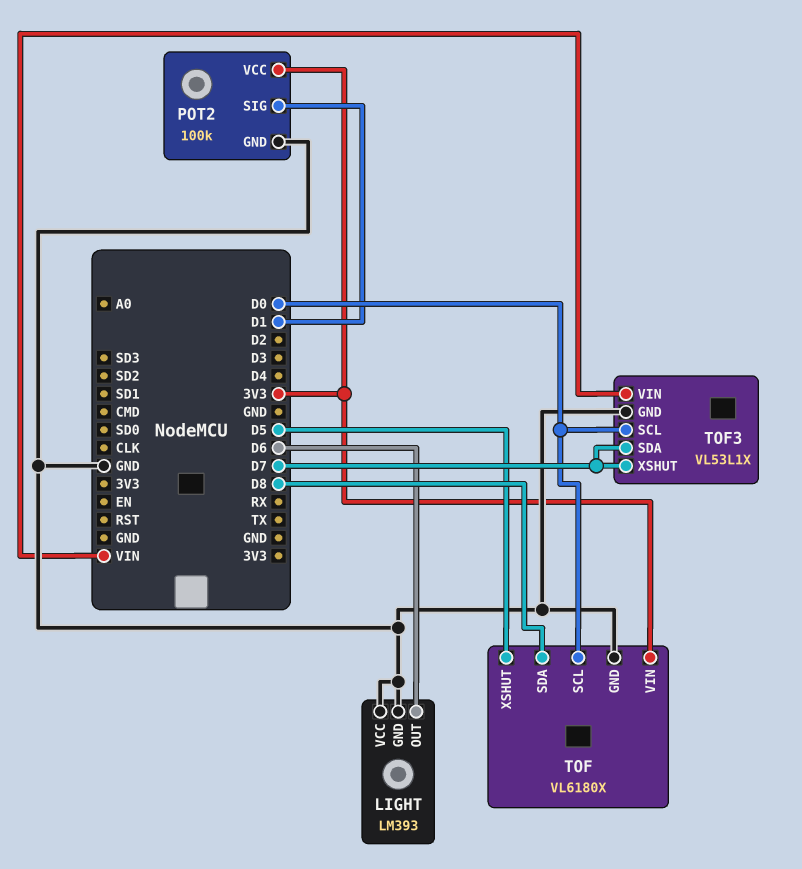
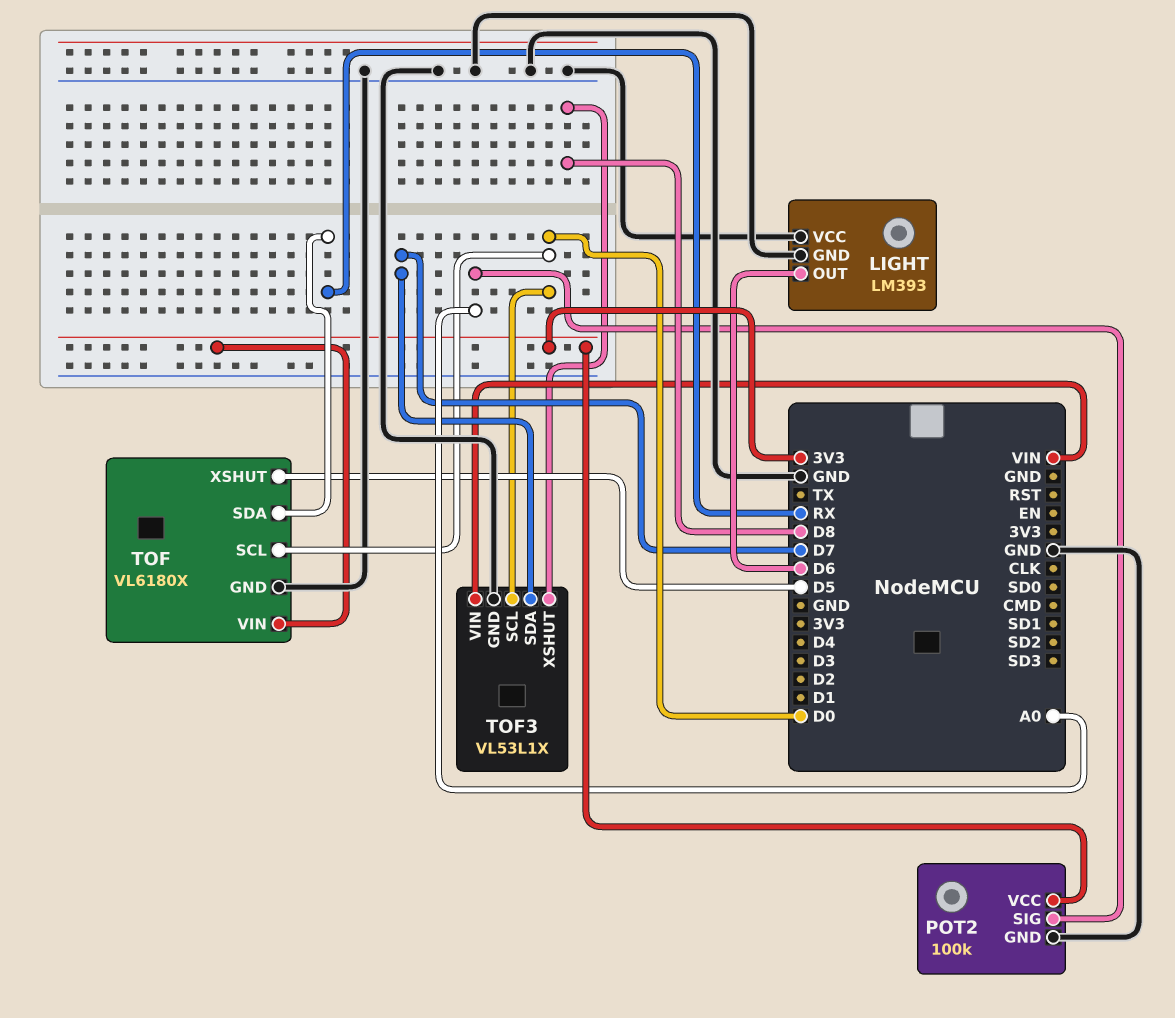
POT2 pin SIG: D1 -> A0
TOF pin SDA: D8 -> RX
TOF3 pin XSHUT: D7 -> D8

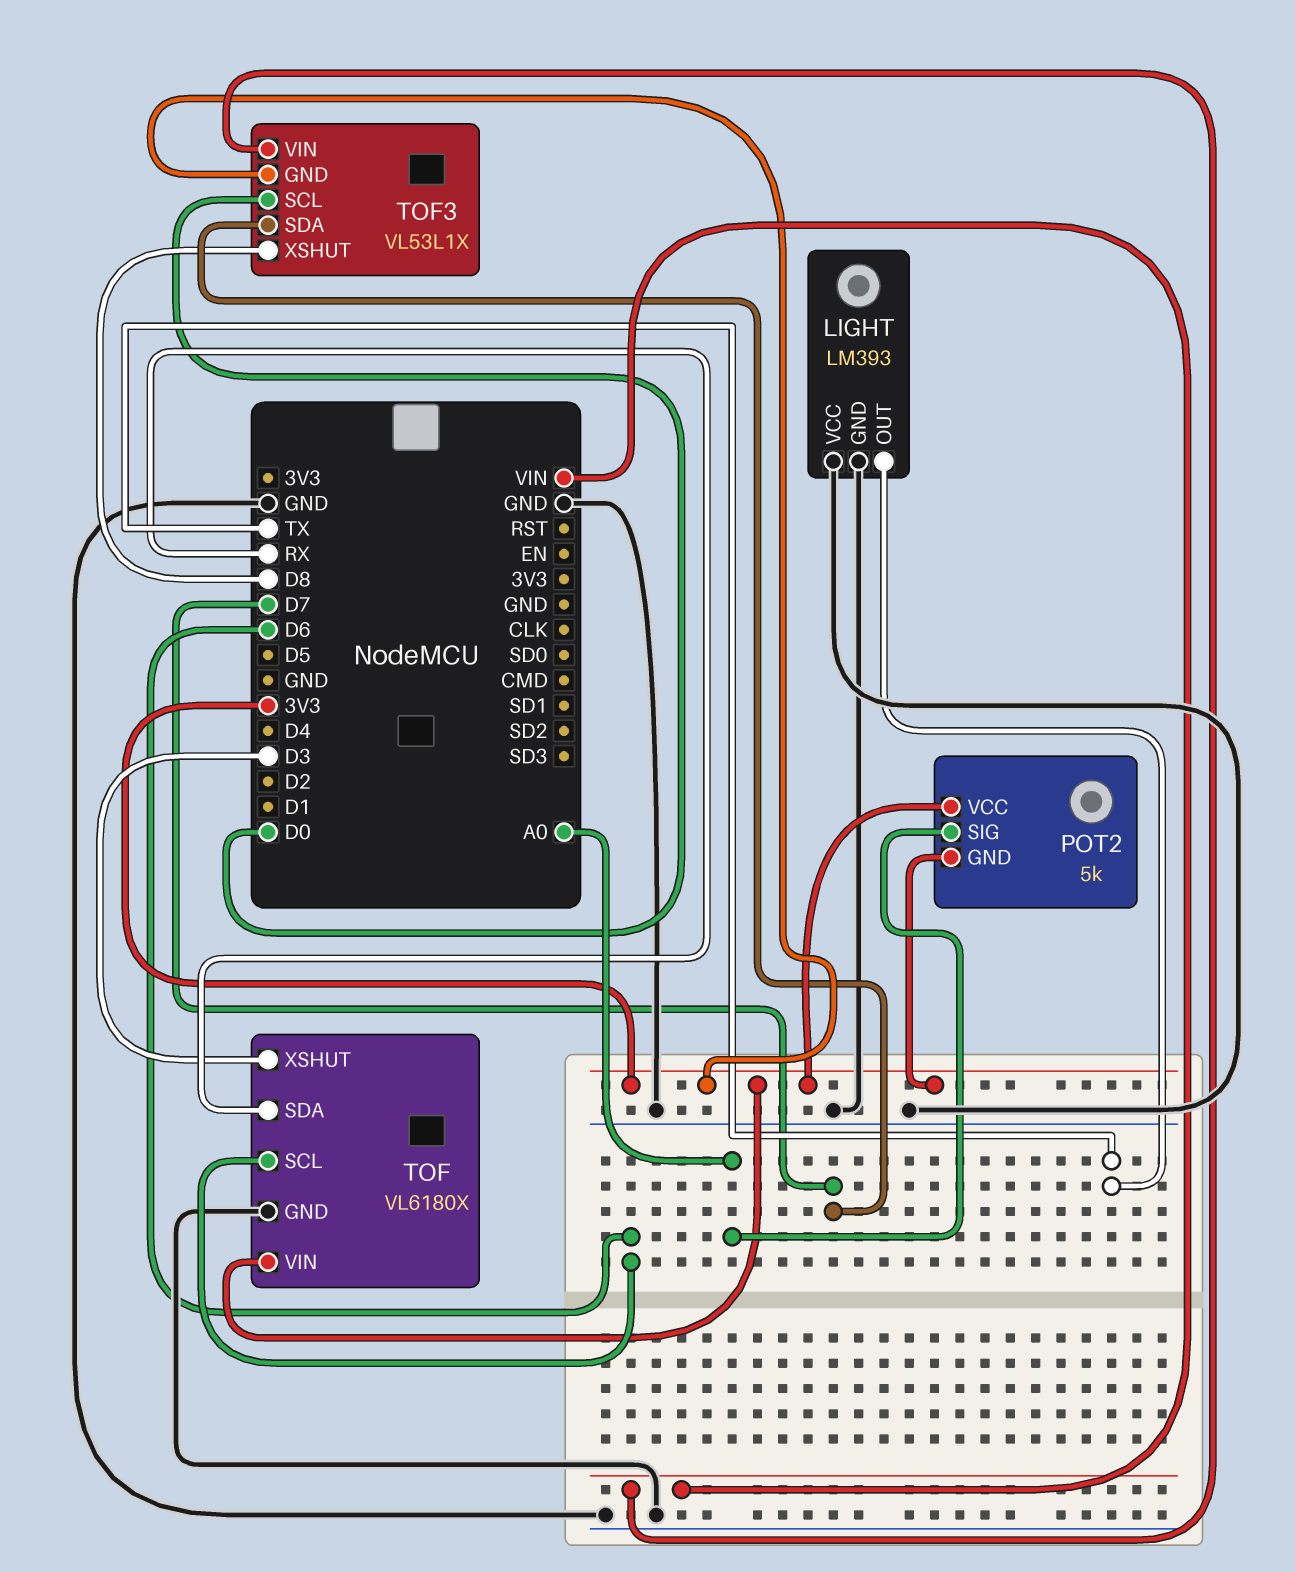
LIGHT pin OUT: D6 -> TX
POT2: 100k -> 5k
POT2 pin GND: GND -> 3V3
TOF pin SCL: D0 -> D6
TOF pin XSHUT: D5 -> D3
TOF3 pin GND: GND -> 3V3

